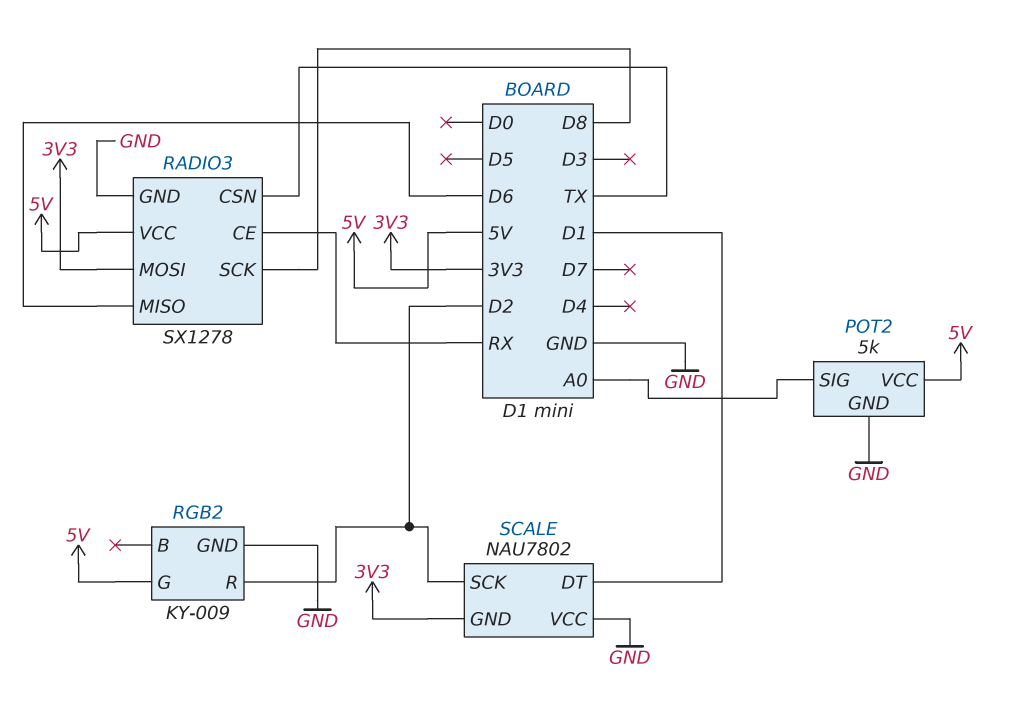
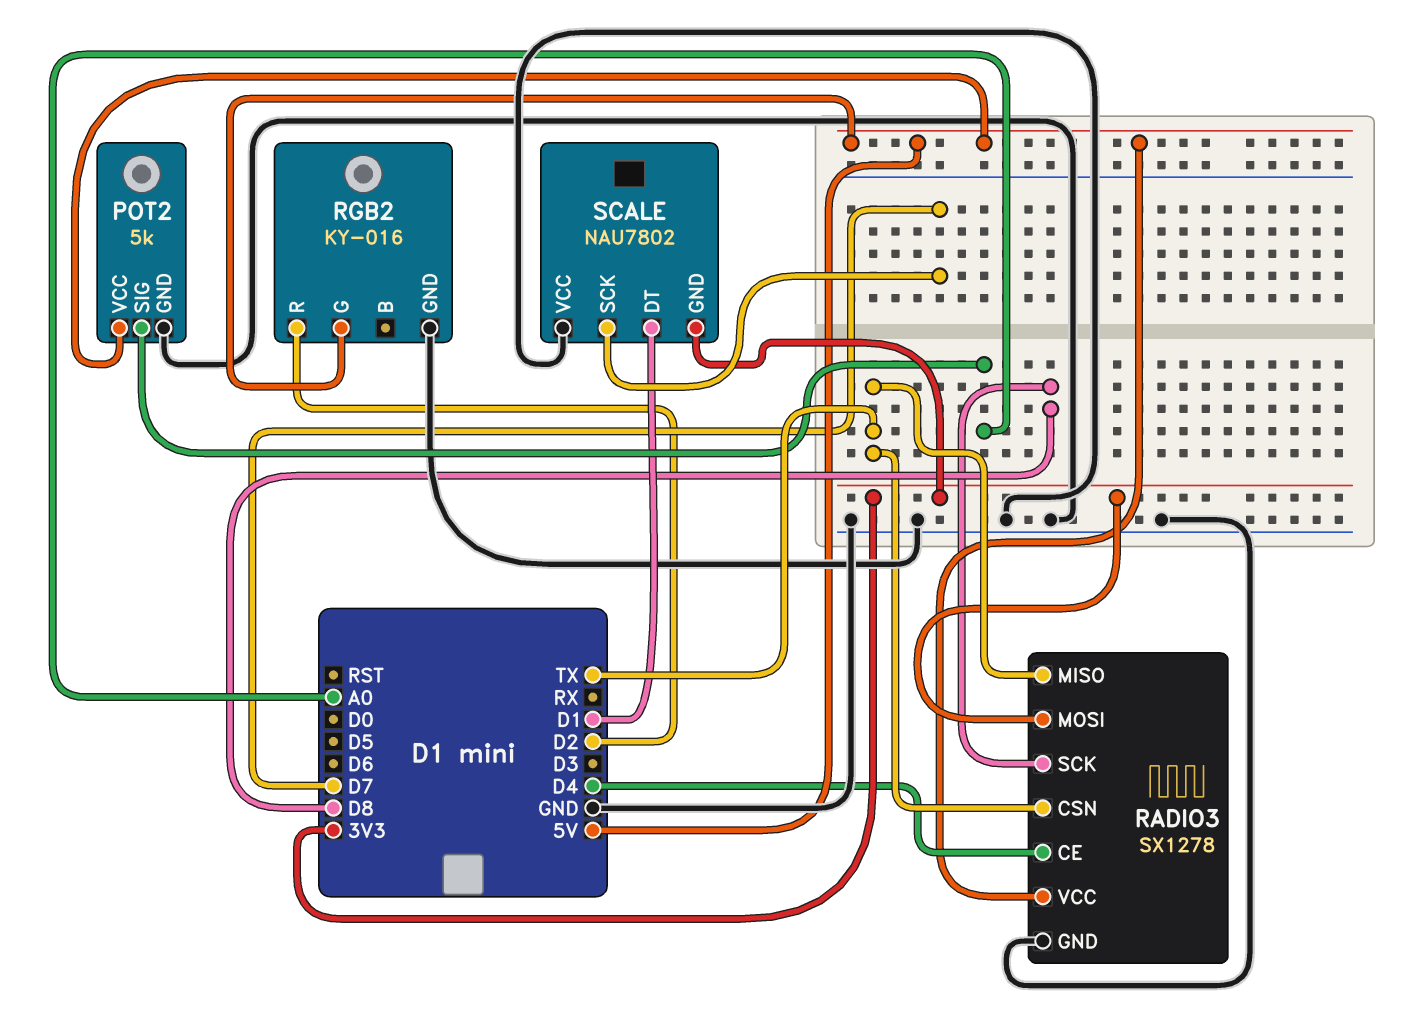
RADIO3 pin CE: RX -> D4
RADIO3 pin MISO: D6 -> TX
RGB2: KY-009 -> KY-016
SCALE pin SCK: D2 -> D7

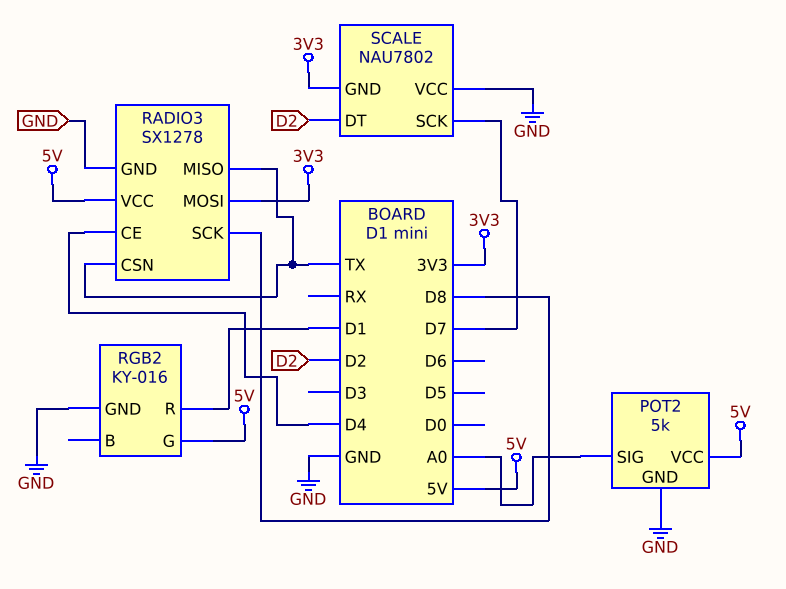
RGB2 pin R: D2 -> D1
SCALE pin DT: D1 -> D2

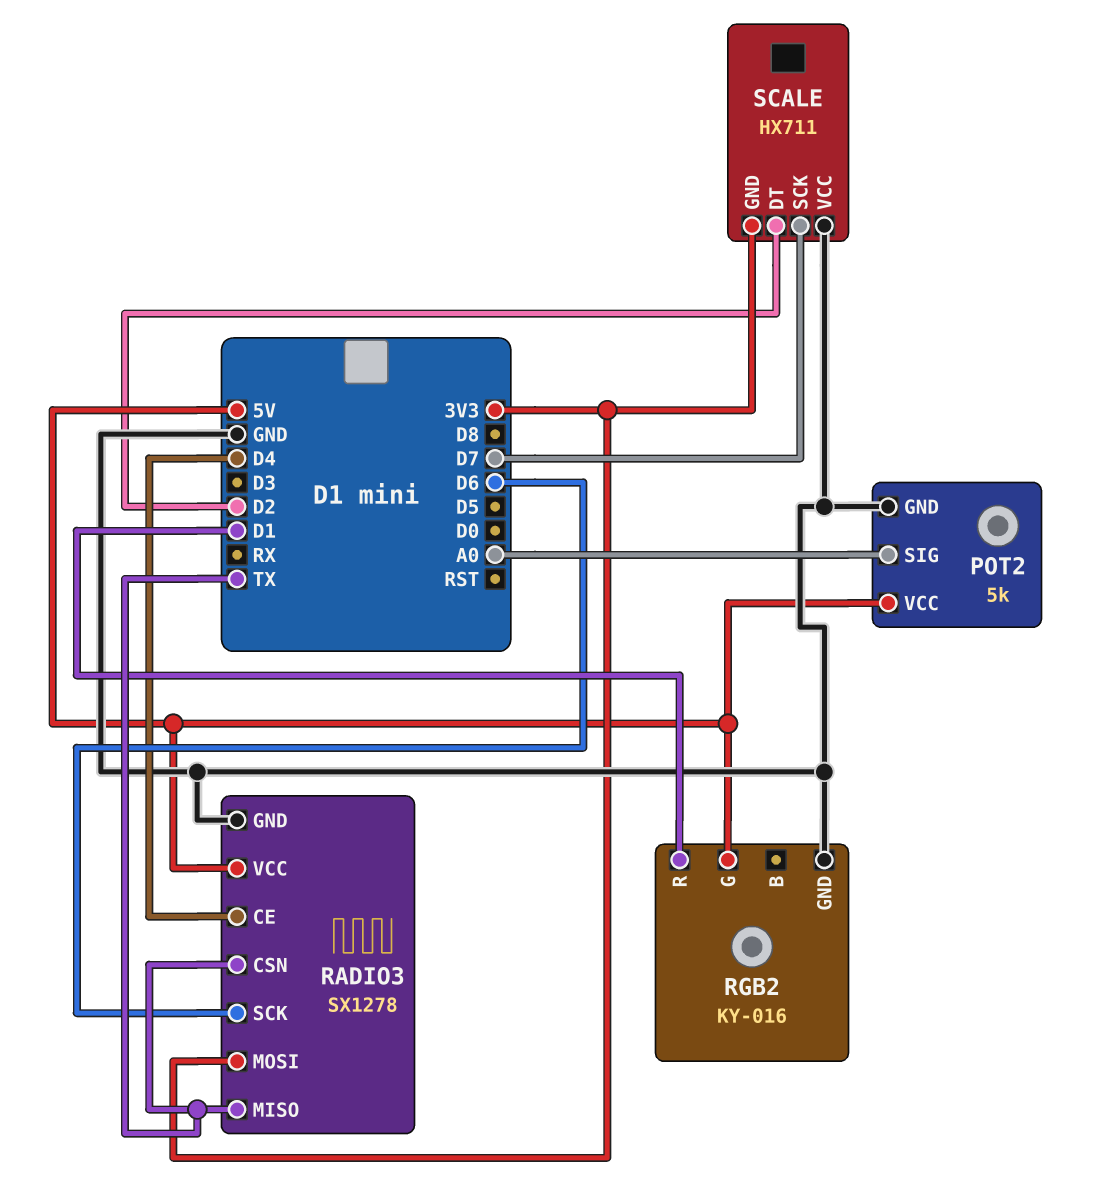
RADIO3 pin SCK: D8 -> D6
SCALE: NAU7802 -> HX711

